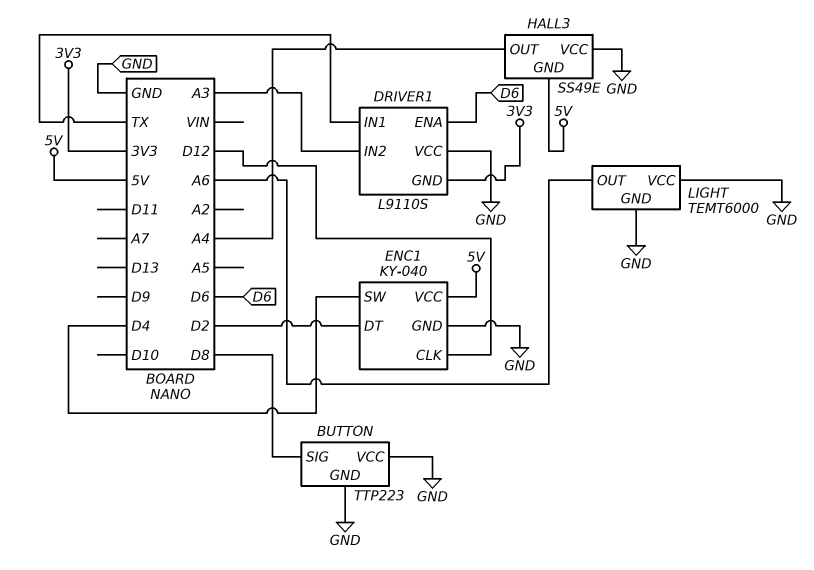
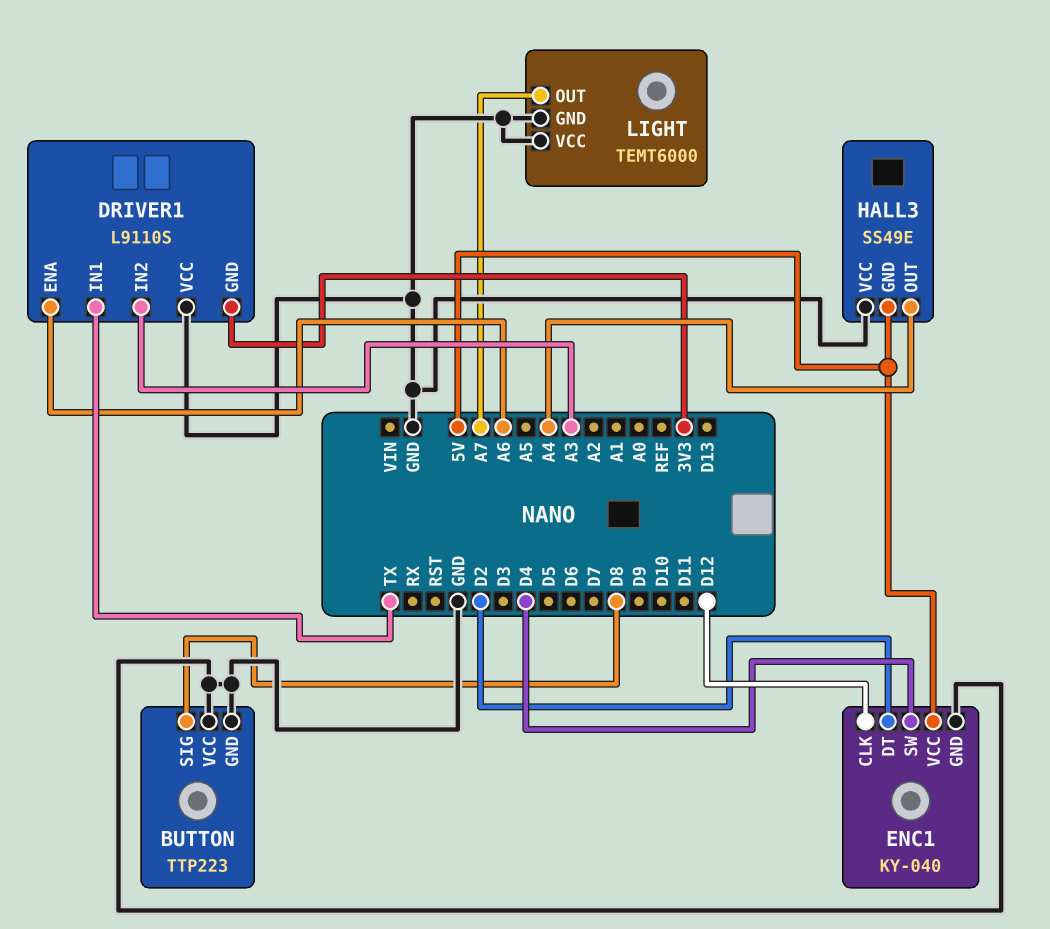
DRIVER1 pin ENA: D6 -> A6
LIGHT pin OUT: A6 -> A7

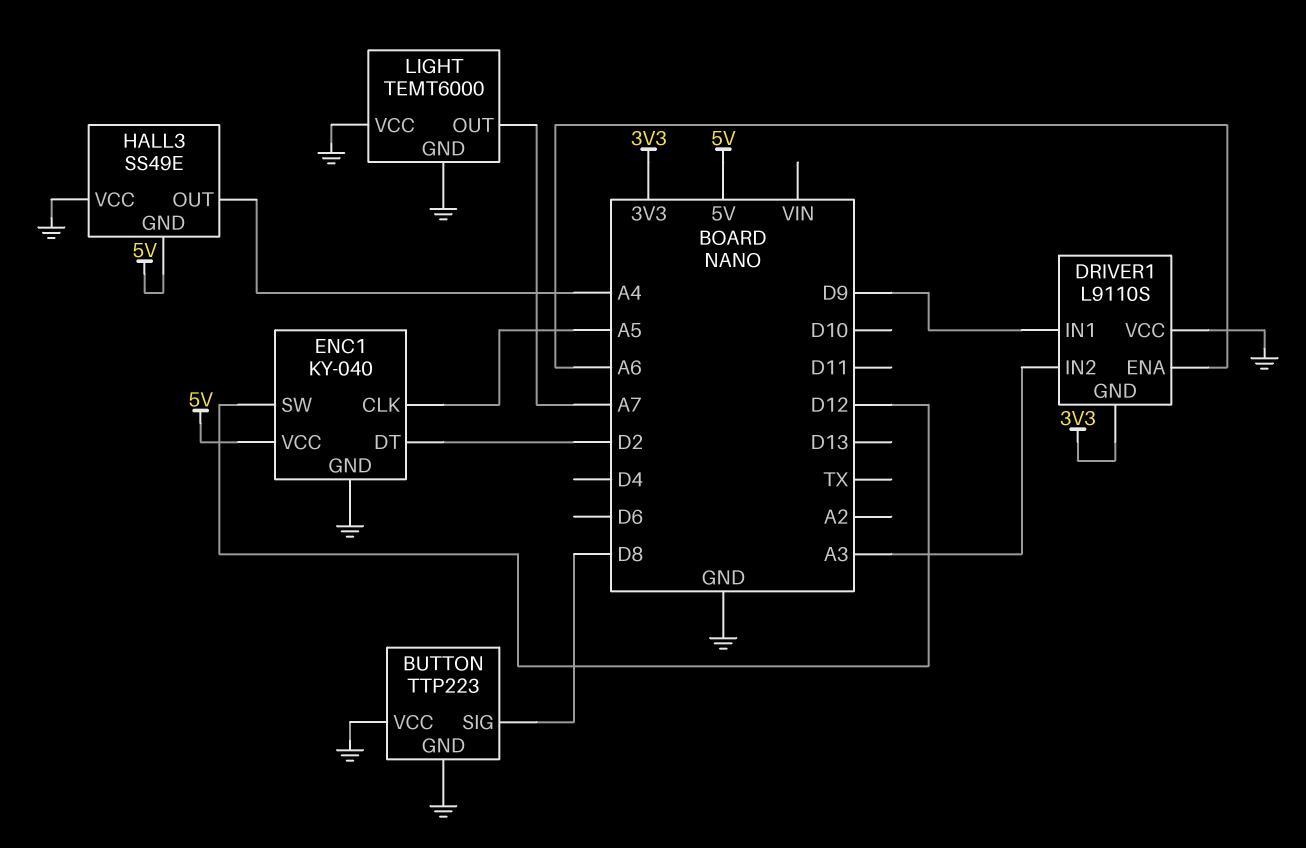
DRIVER1 pin IN1: TX -> D9
ENC1 pin CLK: D12 -> A5
ENC1 pin SW: D4 -> D12

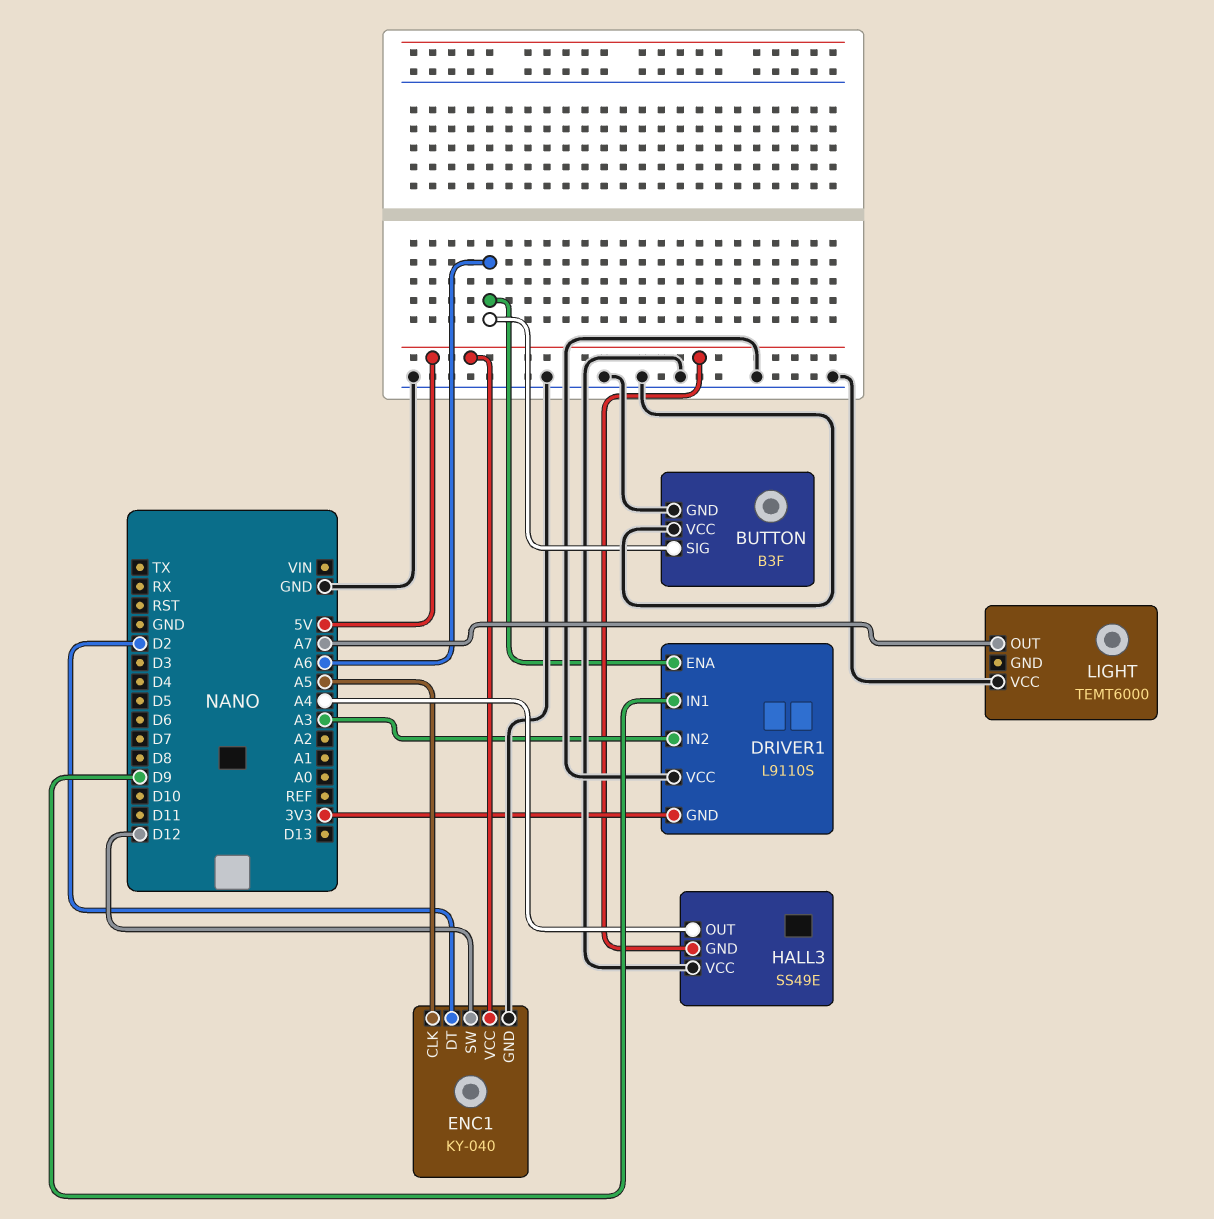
BUTTON: TTP223 -> B3F
BUTTON pin SIG: D8 -> A6
LIGHT pin GND: GND -> none

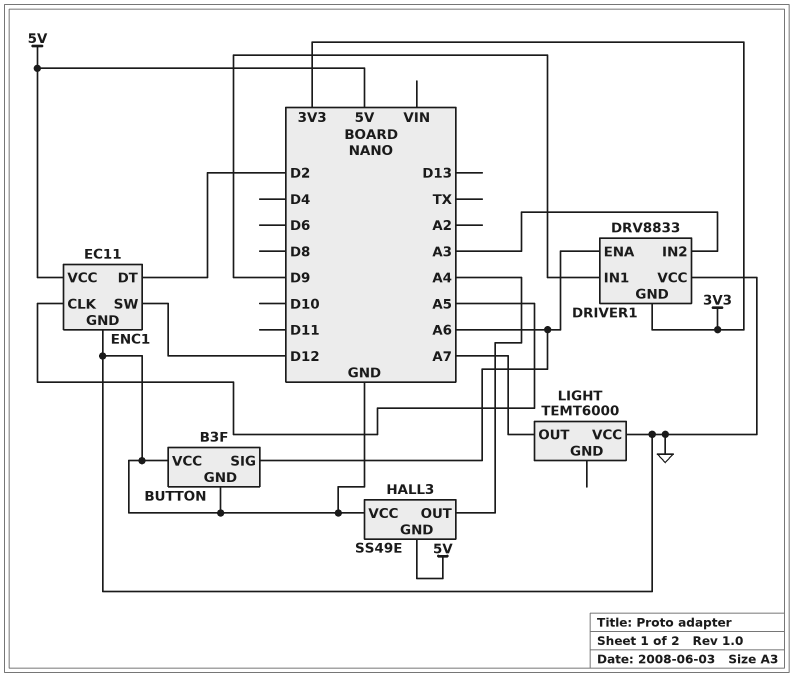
DRIVER1: L9110S -> DRV8833
ENC1: KY-040 -> EC11

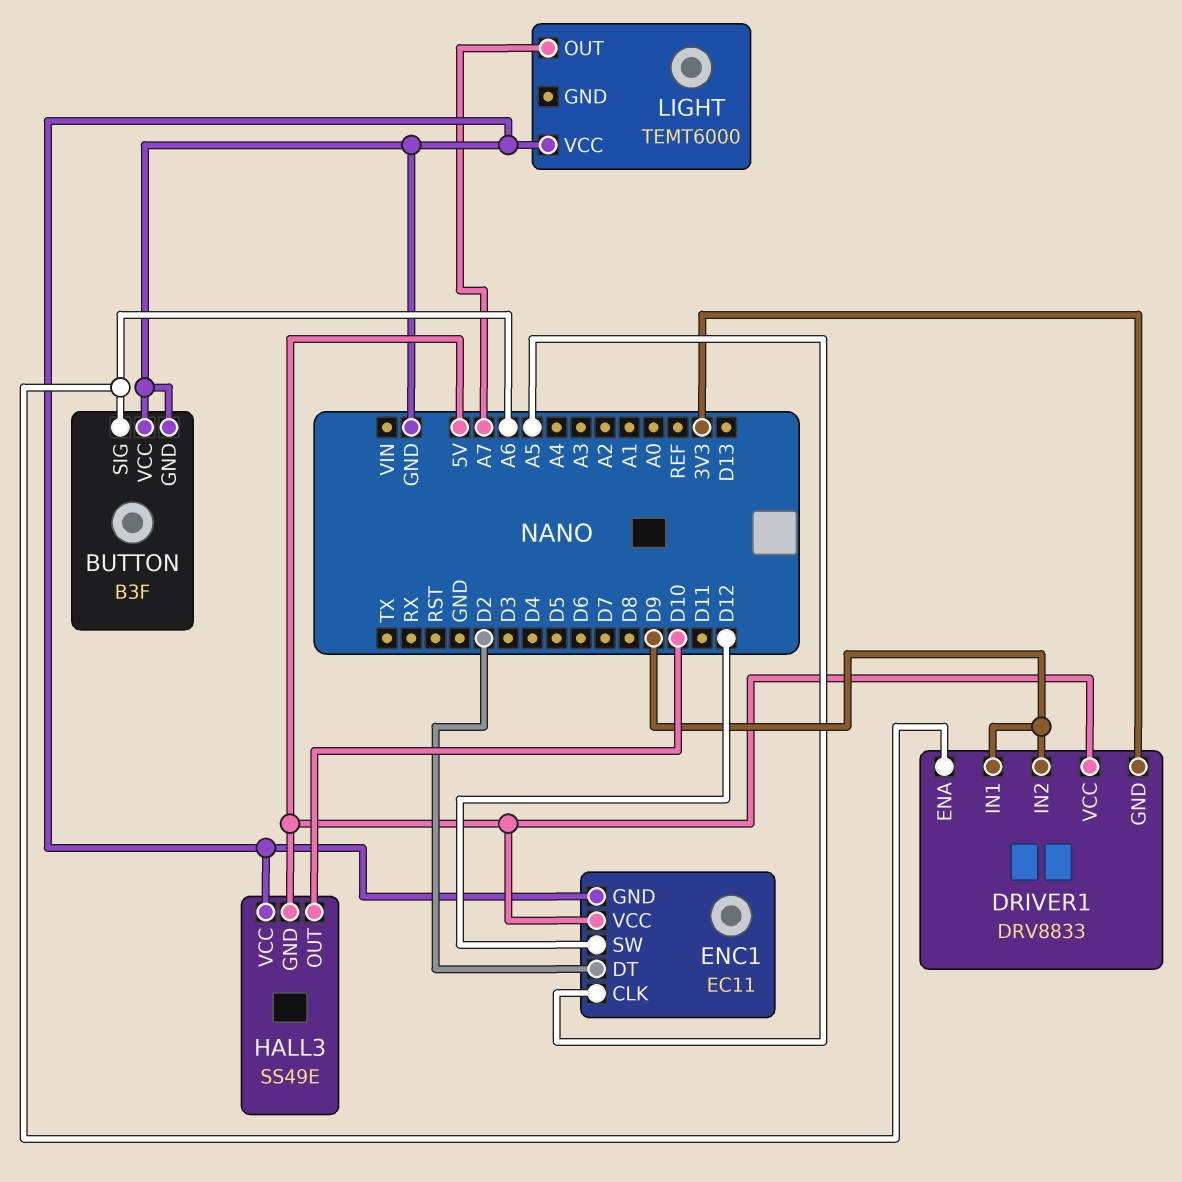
DRIVER1 pin IN2: A3 -> D9
DRIVER1 pin VCC: GND -> 5V
HALL3 pin OUT: A4 -> D10

